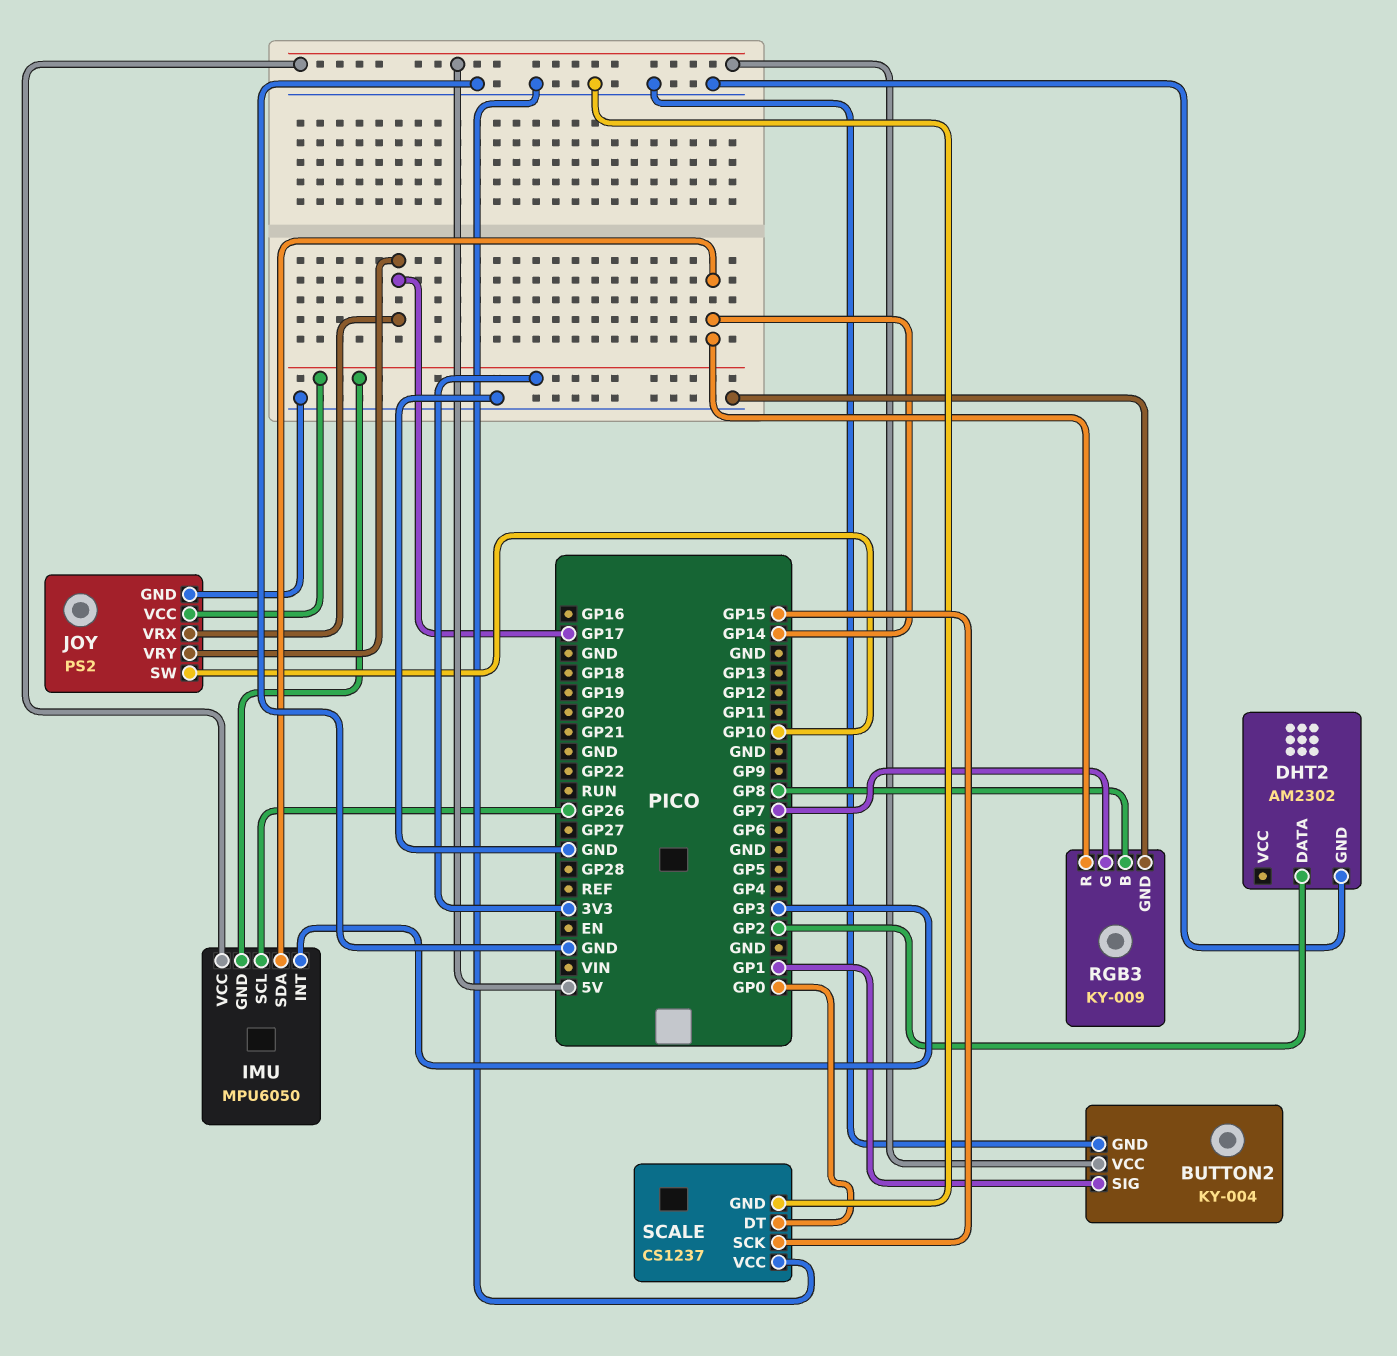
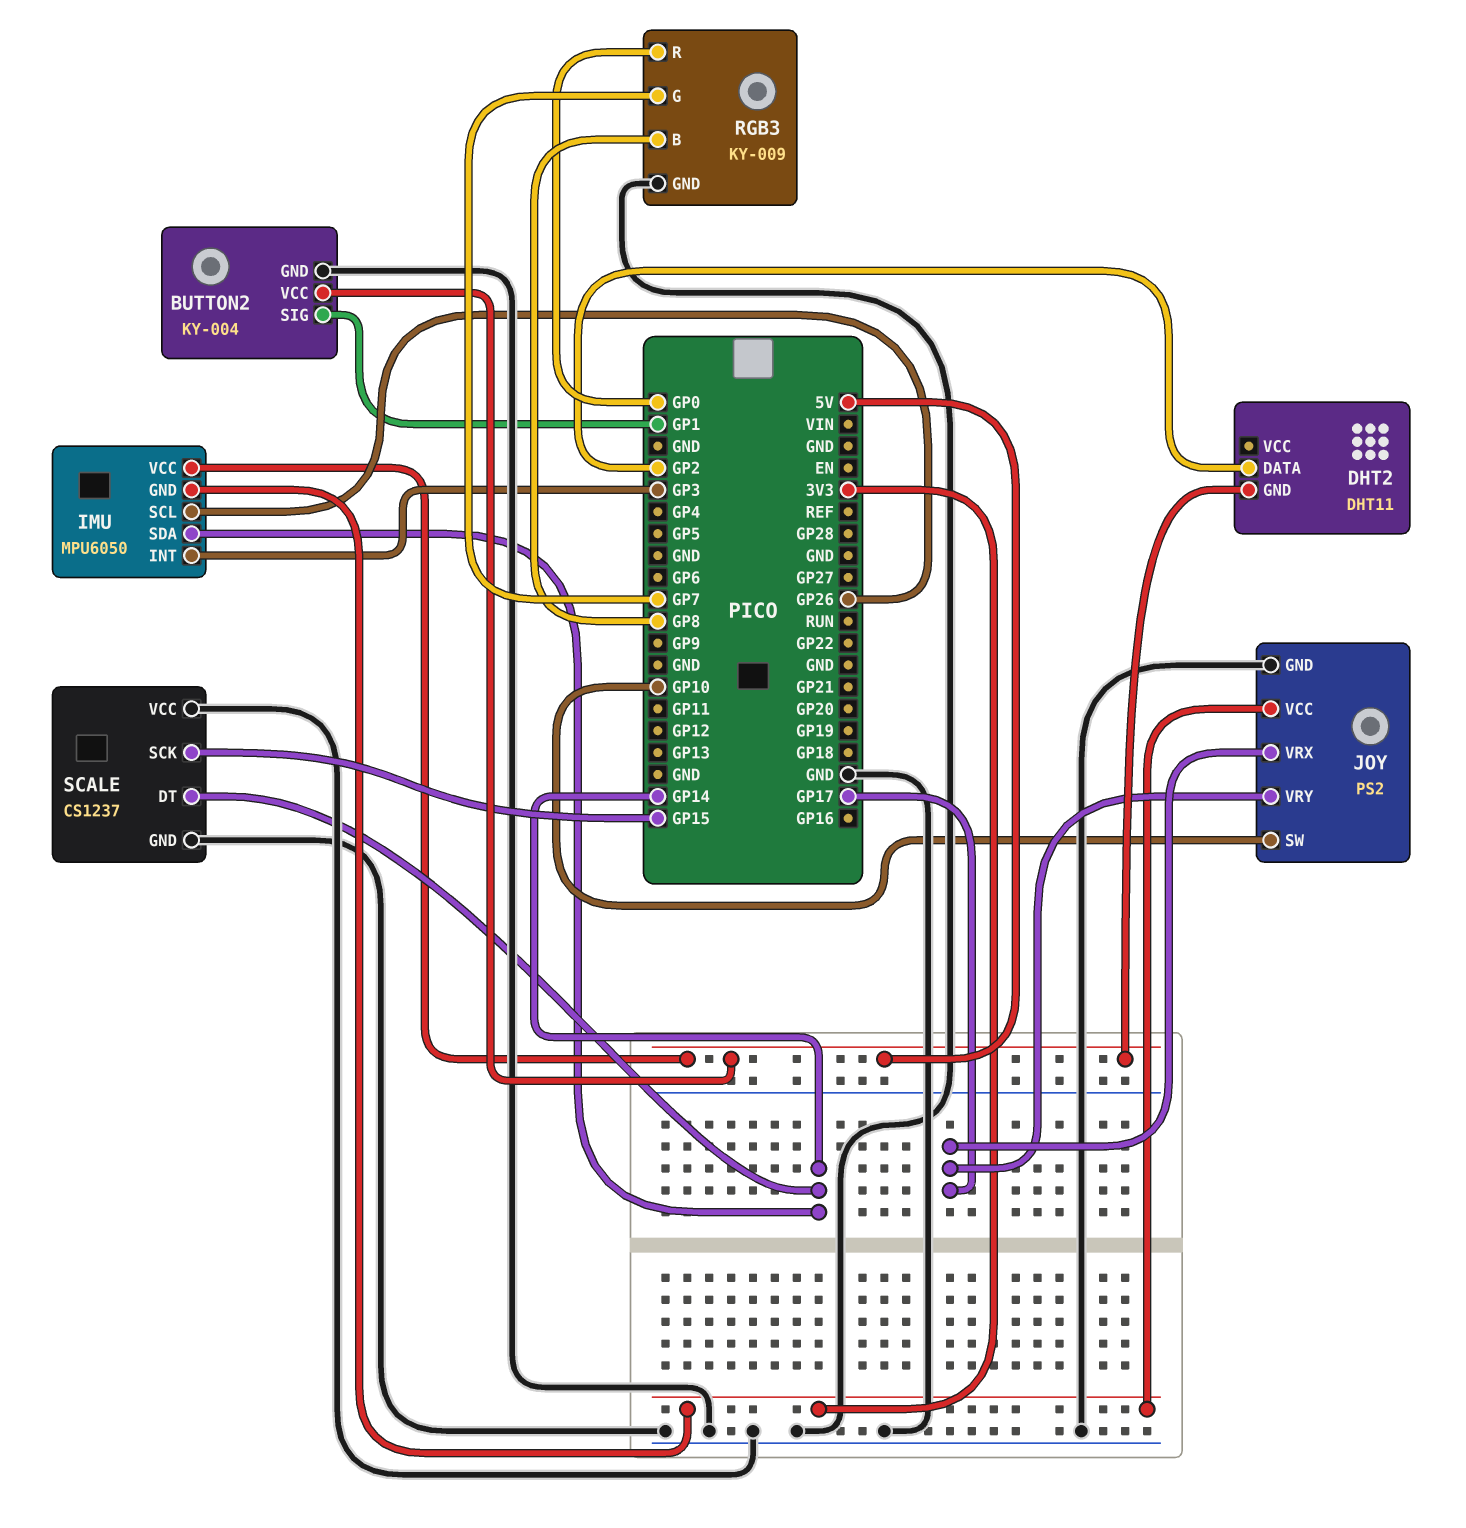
DHT2: AM2302 -> DHT11
DHT2 pin GND: GND -> 5V
RGB3 pin R: GP14 -> GP0
SCALE pin DT: GP0 -> GP14

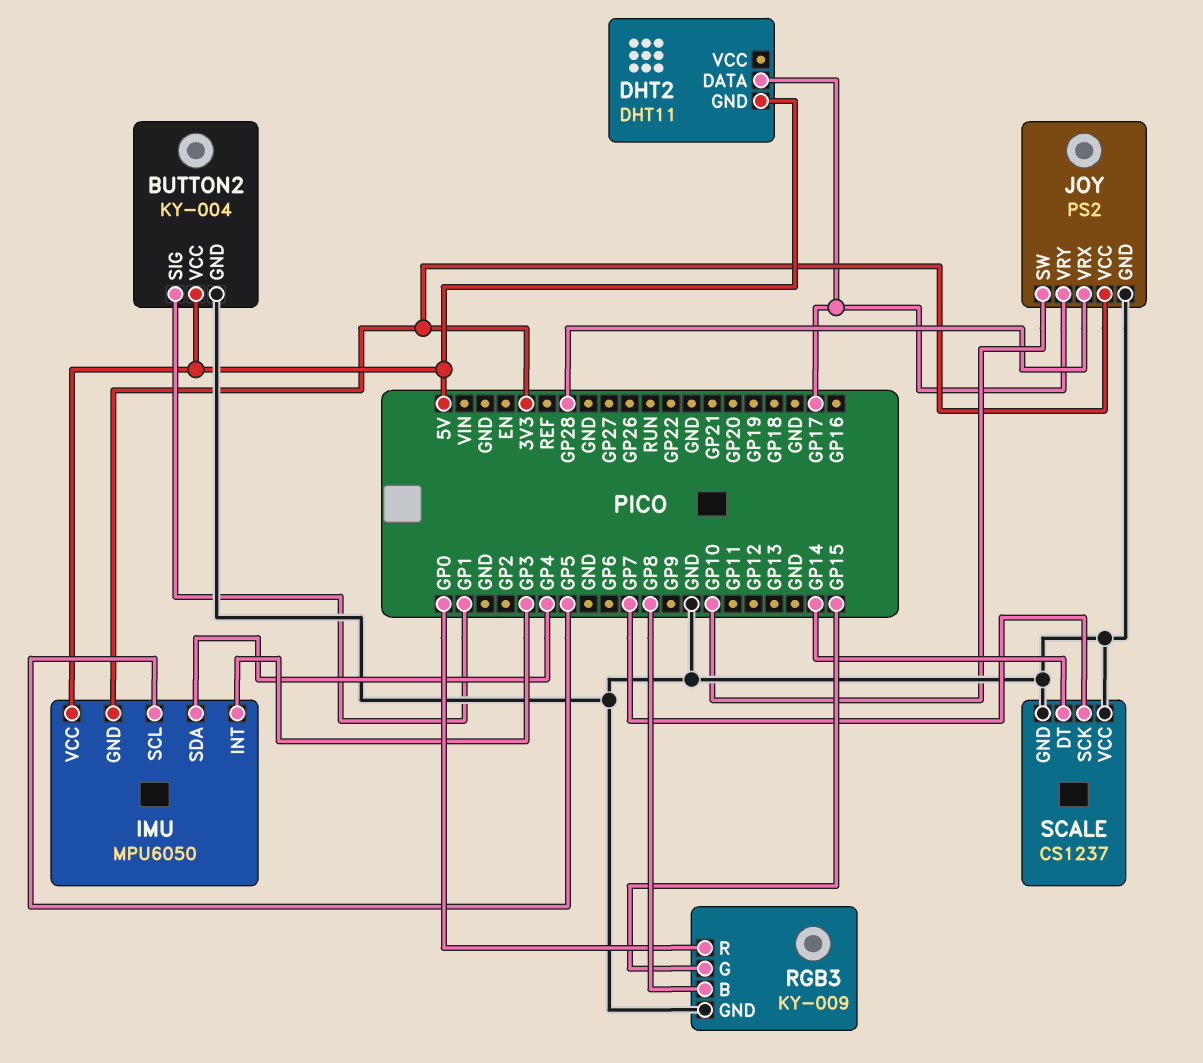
DHT2 pin DATA: GP2 -> GP17
IMU pin SCL: GP26 -> GP5
IMU pin SDA: GP14 -> GP4
JOY pin VRX: GP17 -> GP28
RGB3 pin G: GP7 -> GP15
SCALE pin SCK: GP15 -> GP7

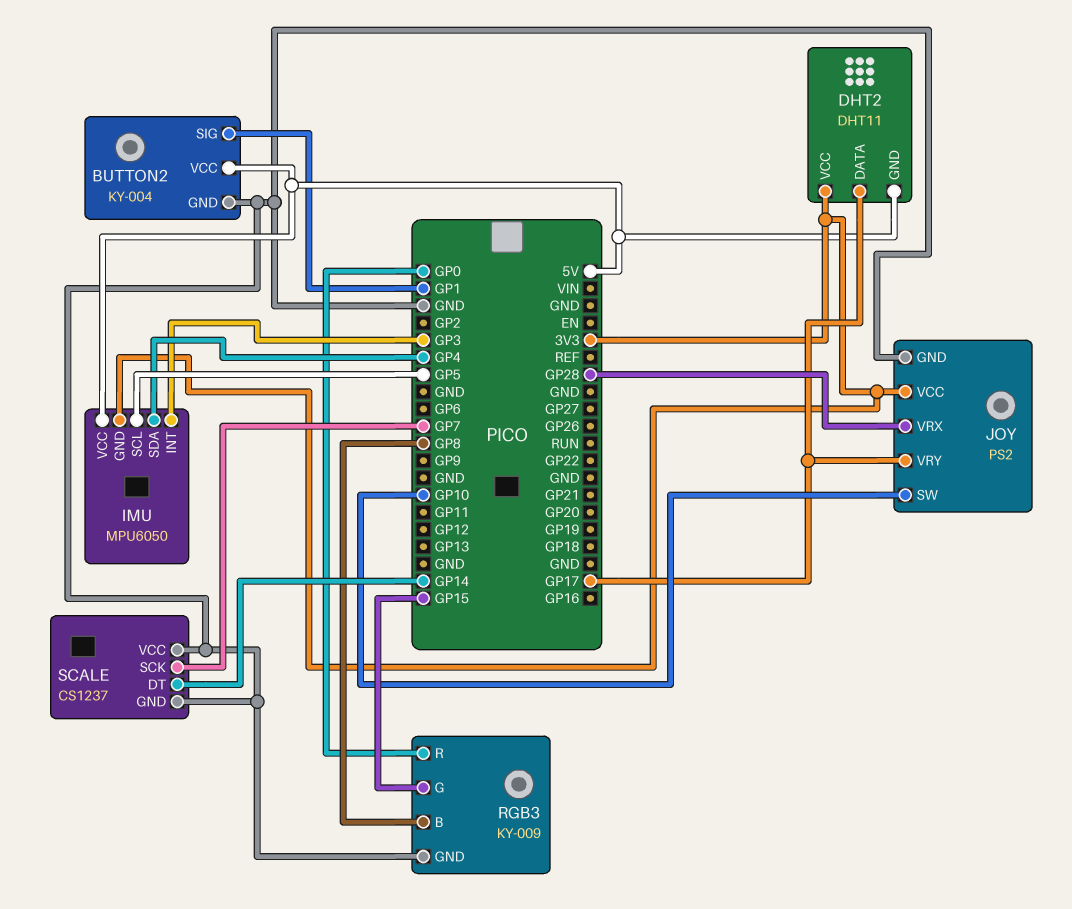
DHT2 pin VCC: none -> 3V3

